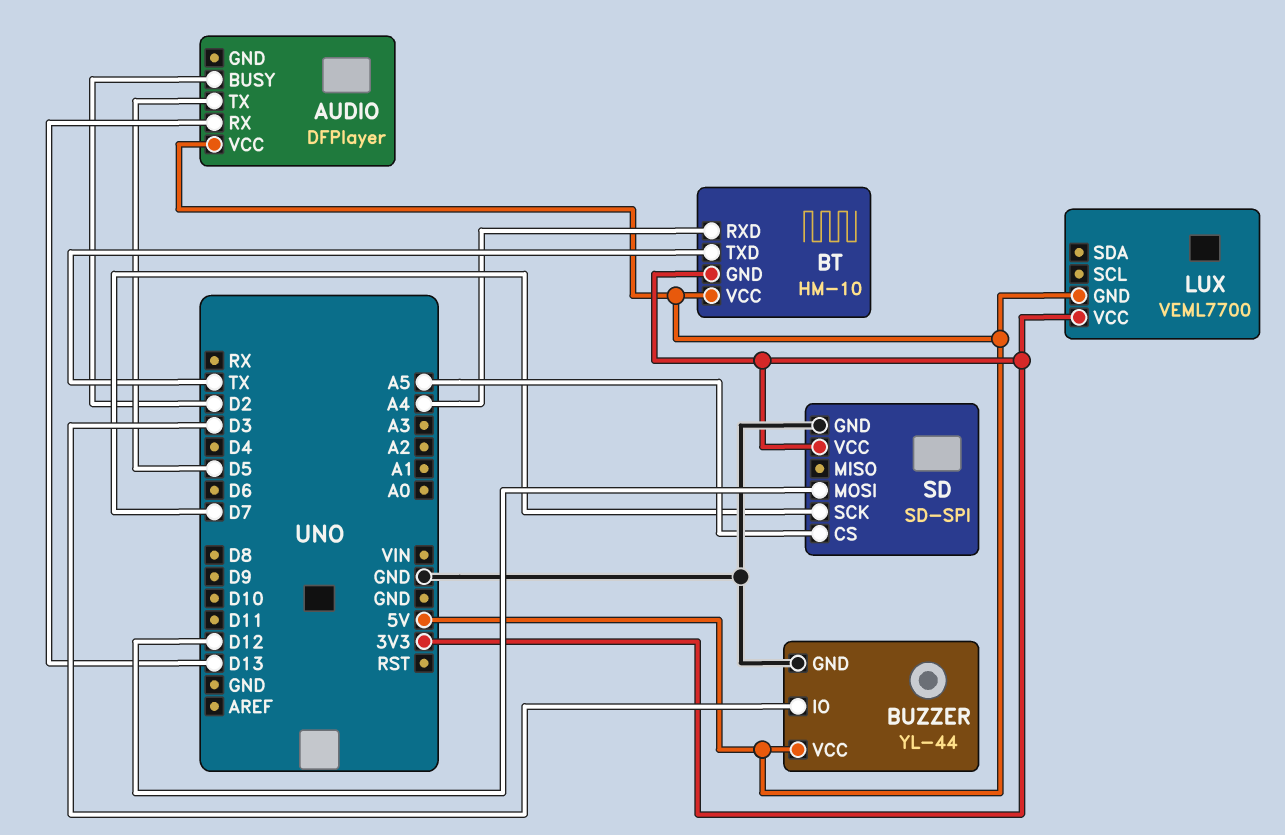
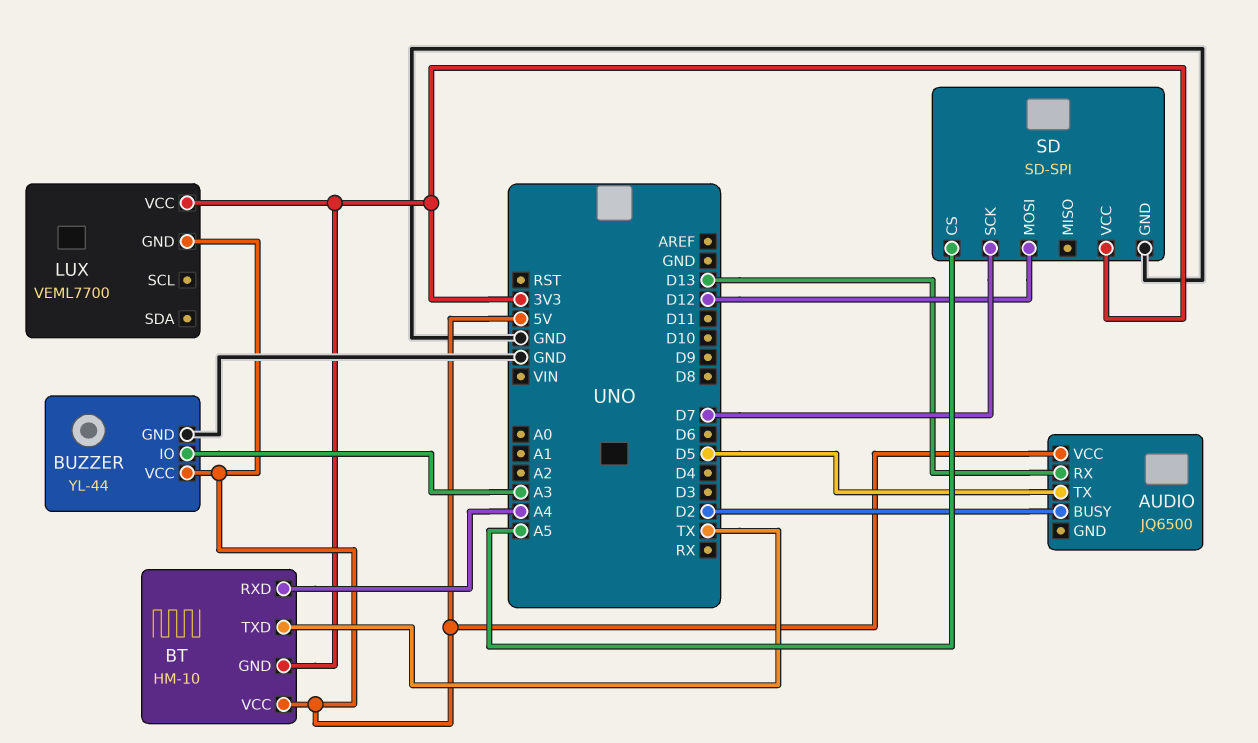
AUDIO: DFPlayer -> JQ6500
BUZZER pin IO: D3 -> A3

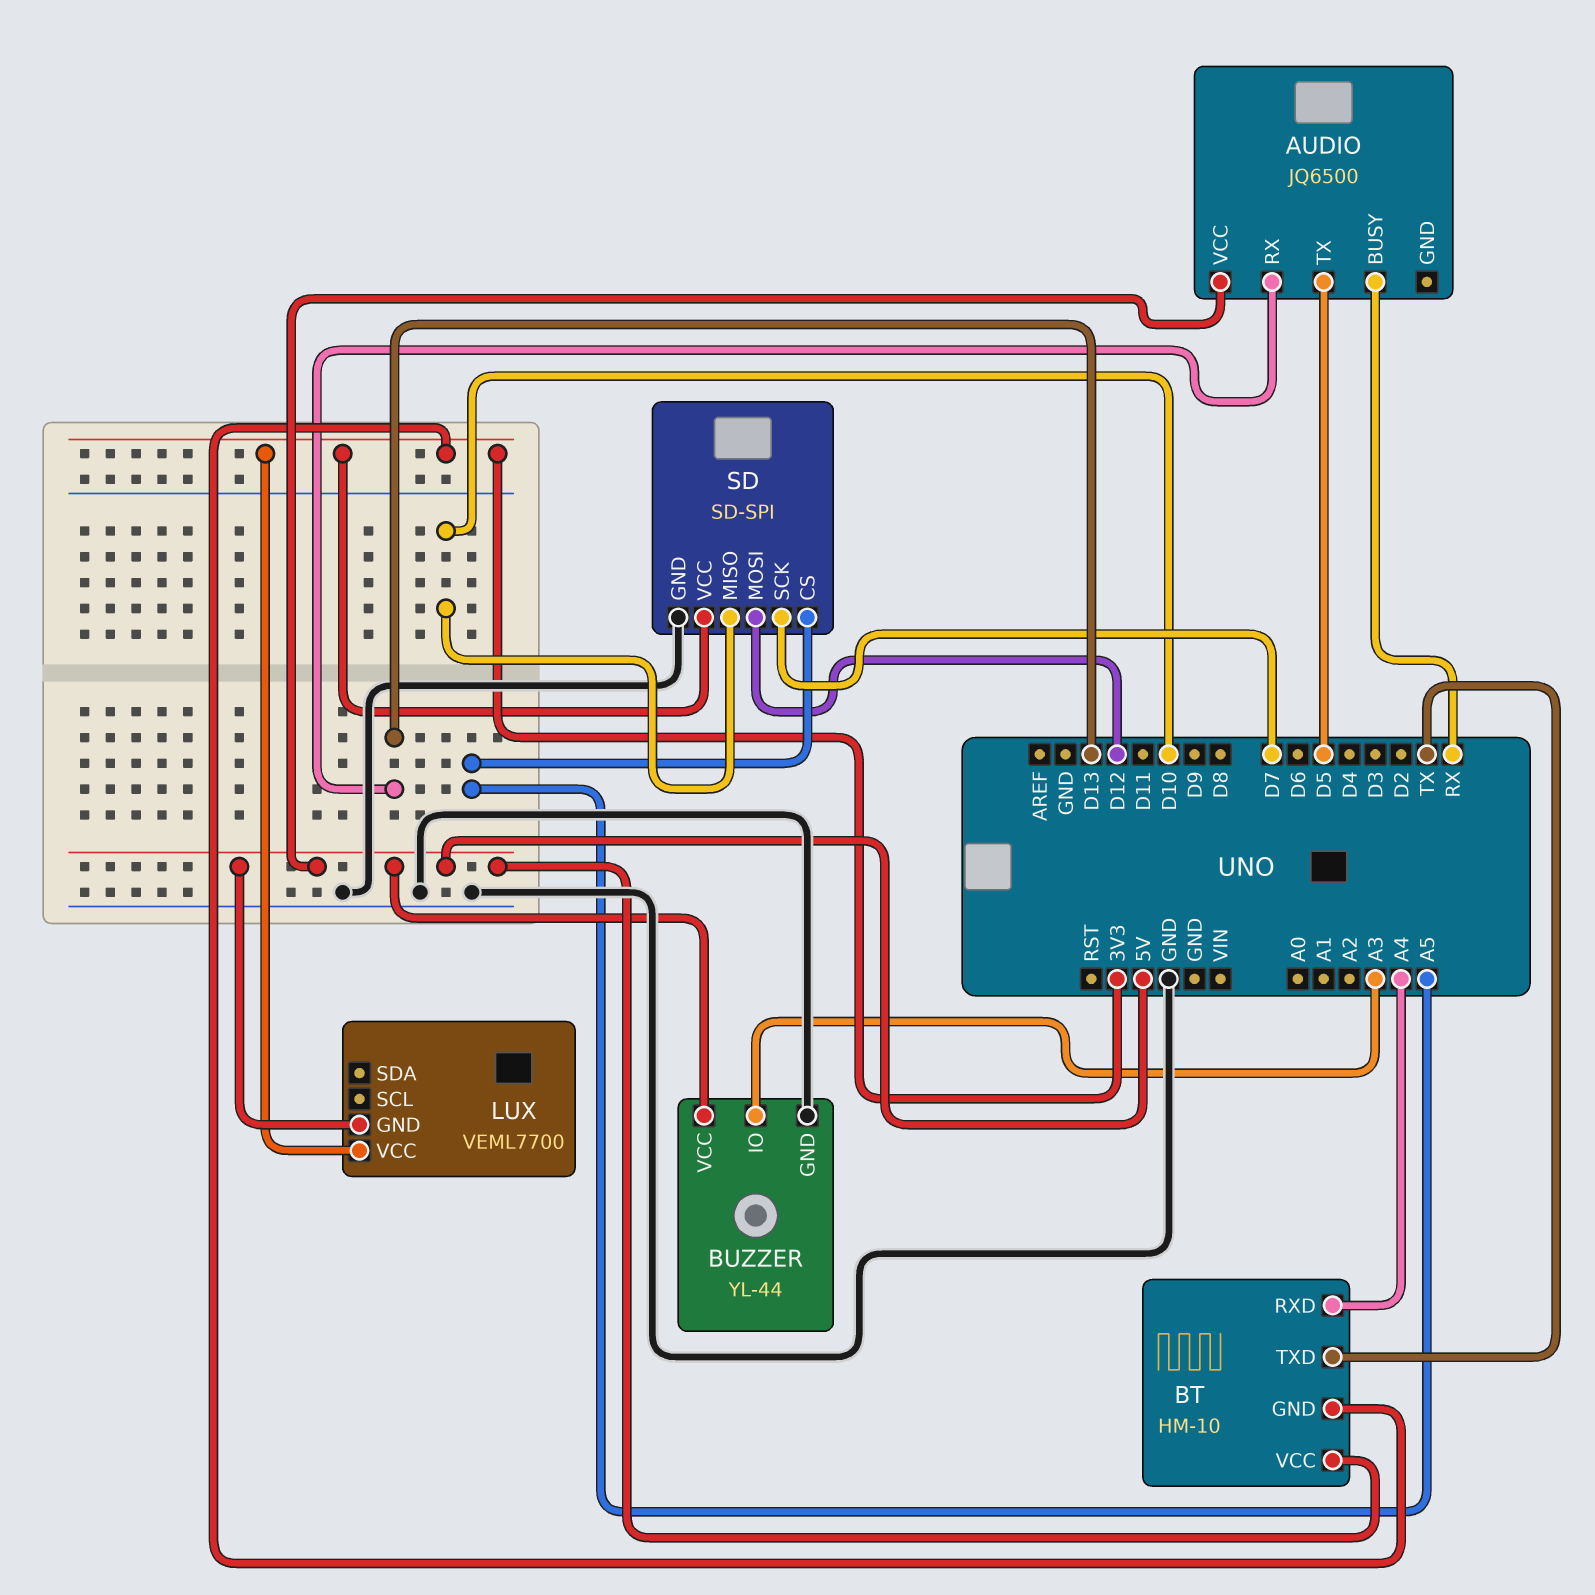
AUDIO pin BUSY: D2 -> RX
SD pin MISO: none -> D10

